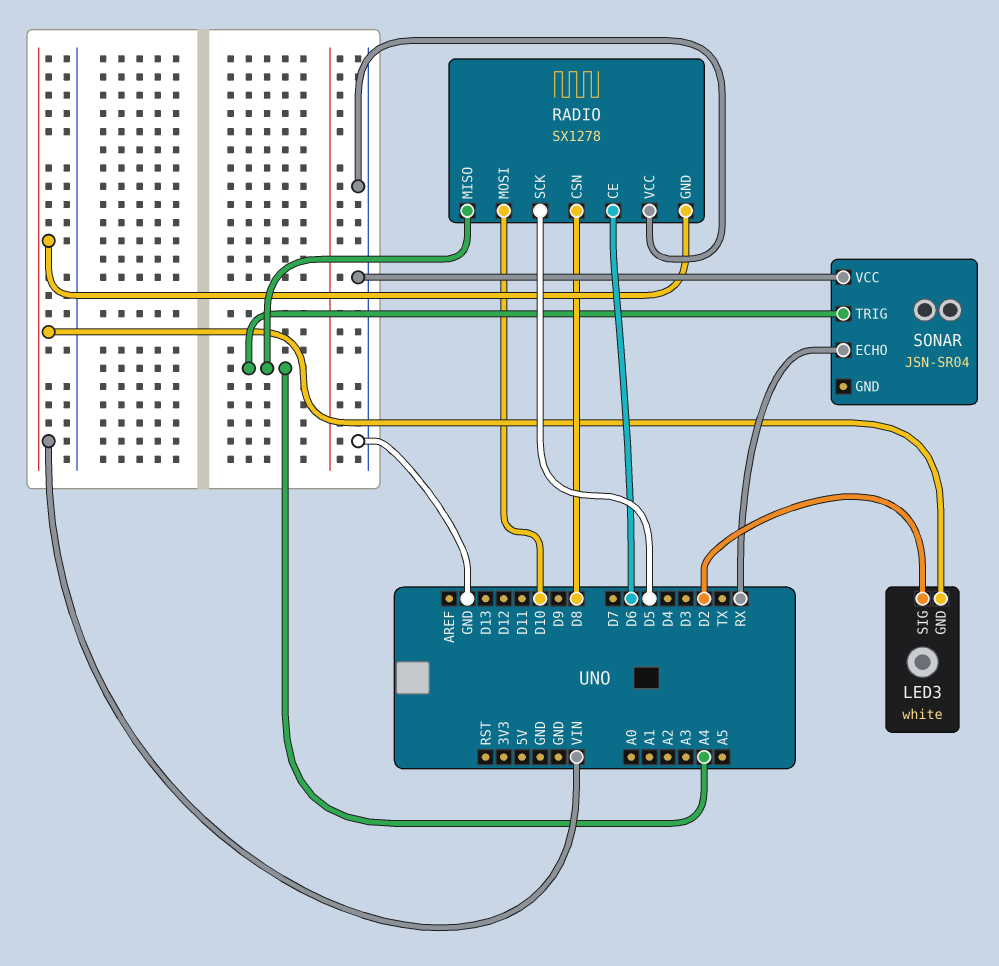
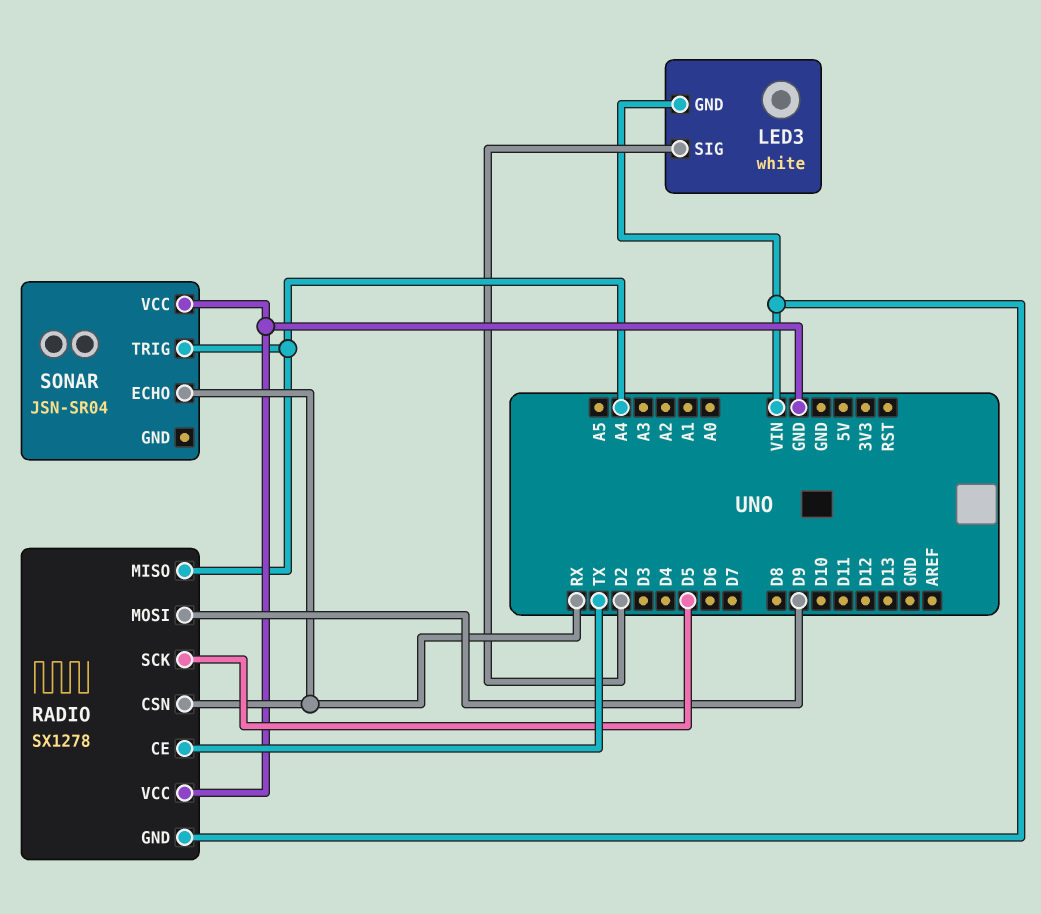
RADIO pin CE: D6 -> TX
RADIO pin CSN: D8 -> RX
RADIO pin MOSI: D10 -> D9

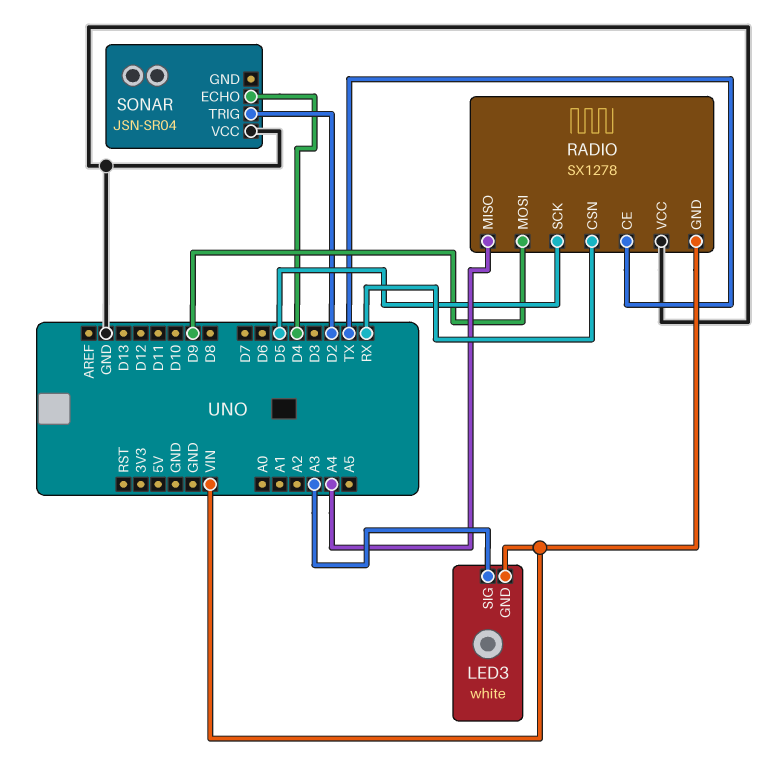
LED3 pin SIG: D2 -> A3
SONAR pin ECHO: RX -> D4
SONAR pin TRIG: A4 -> D2

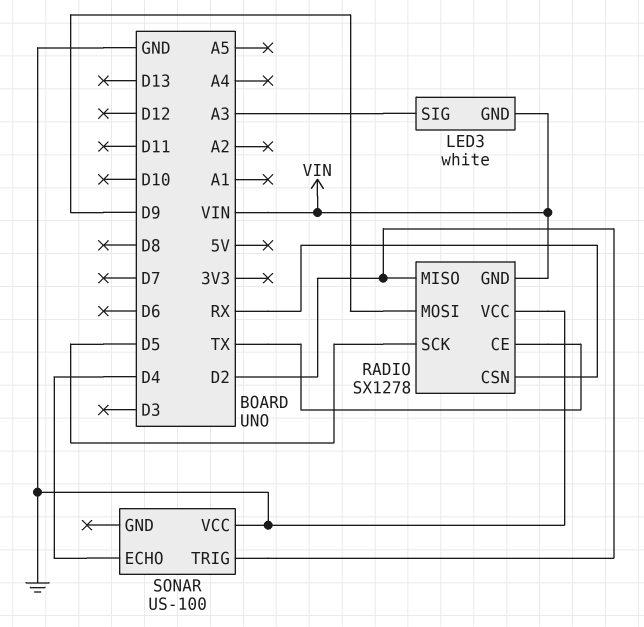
RADIO pin MISO: A4 -> D2
SONAR: JSN-SR04 -> US-100

